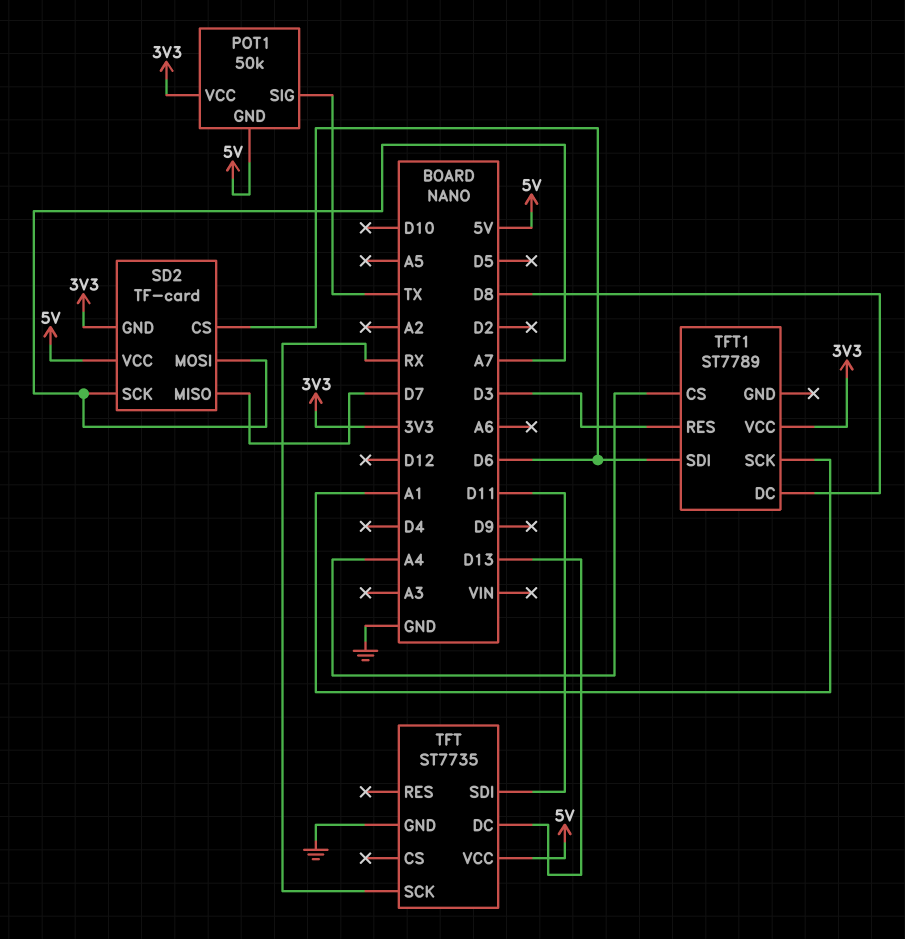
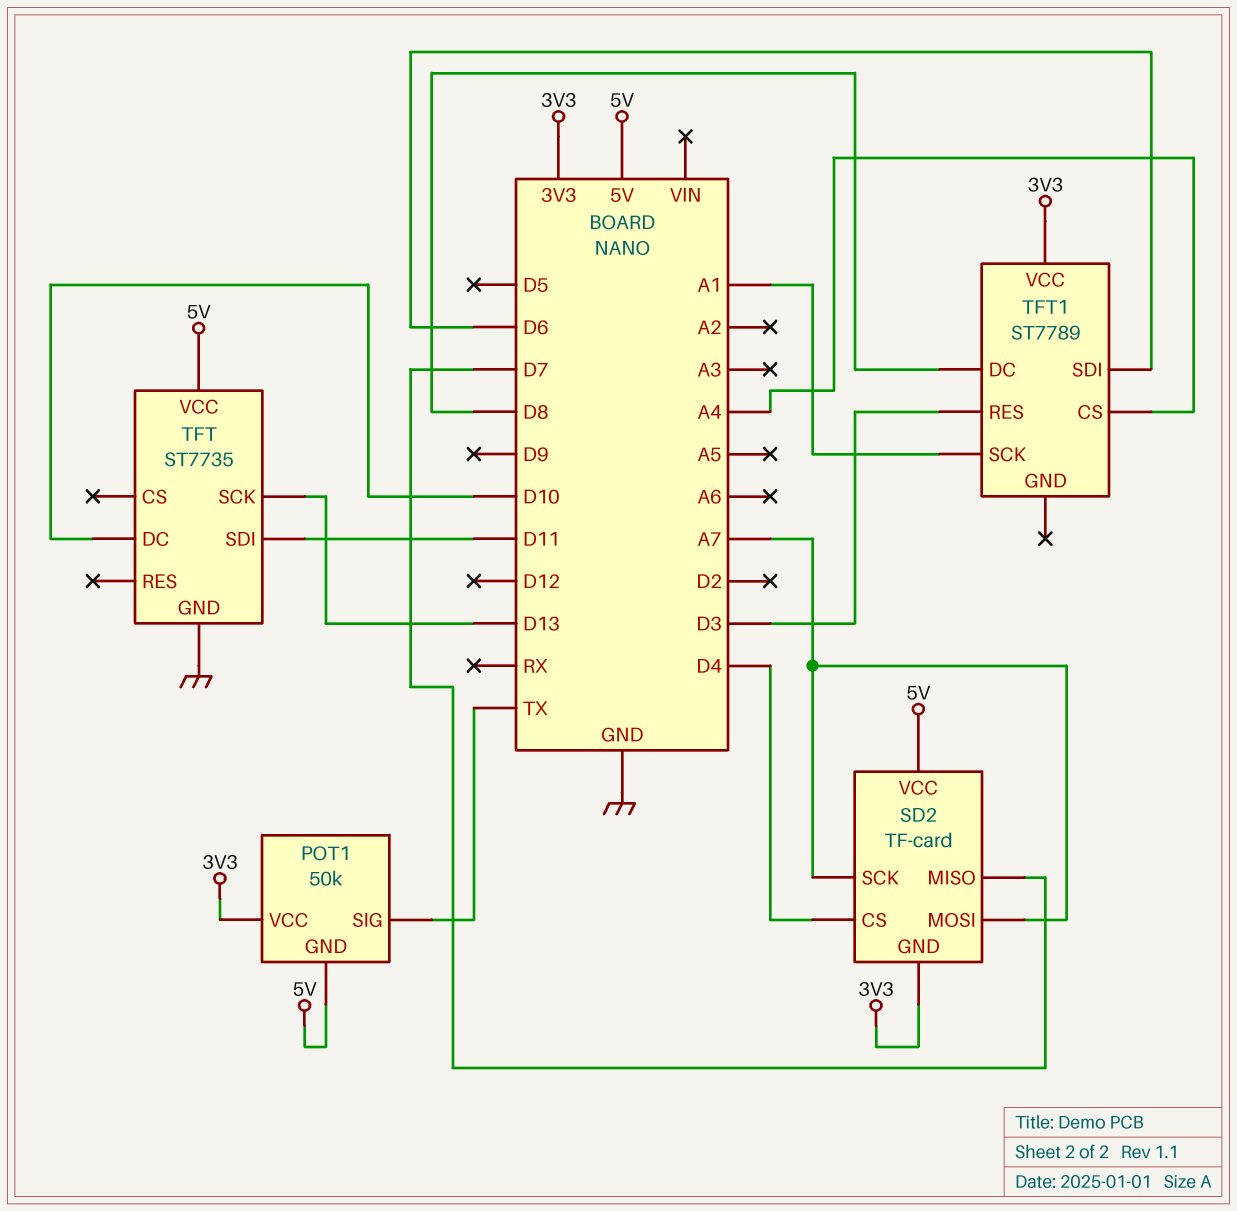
SD2 pin CS: D6 -> D4
TFT pin DC: D13 -> D10
TFT pin SCK: RX -> D13

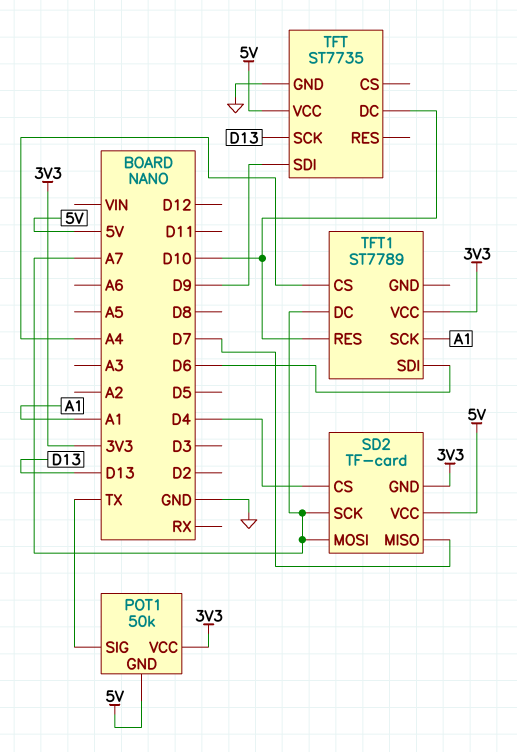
TFT pin SDI: D11 -> D9
TFT1 pin DC: D8 -> A7
TFT1 pin RES: D3 -> D10

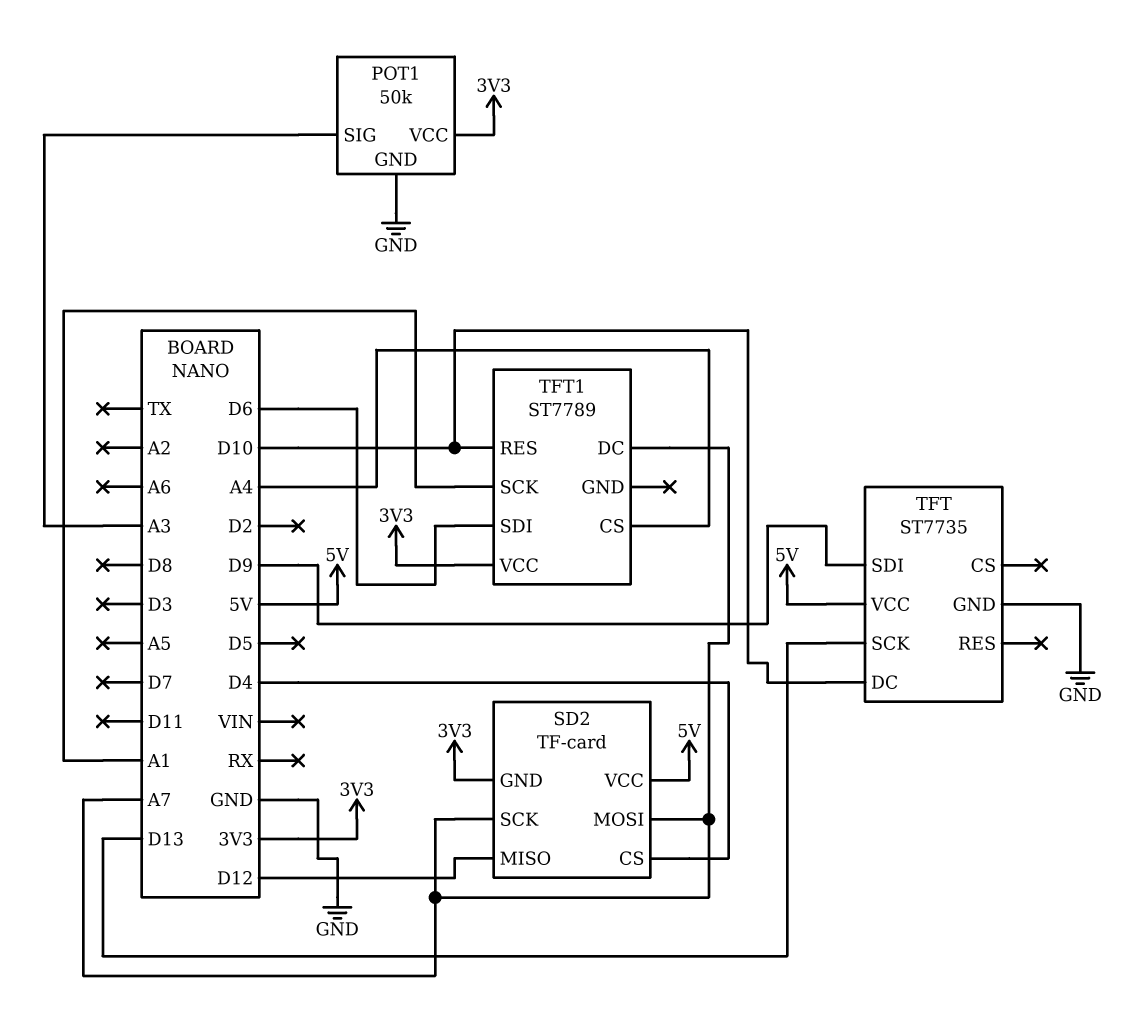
POT1 pin GND: 5V -> GND
POT1 pin SIG: TX -> A3
SD2 pin MISO: D7 -> D12

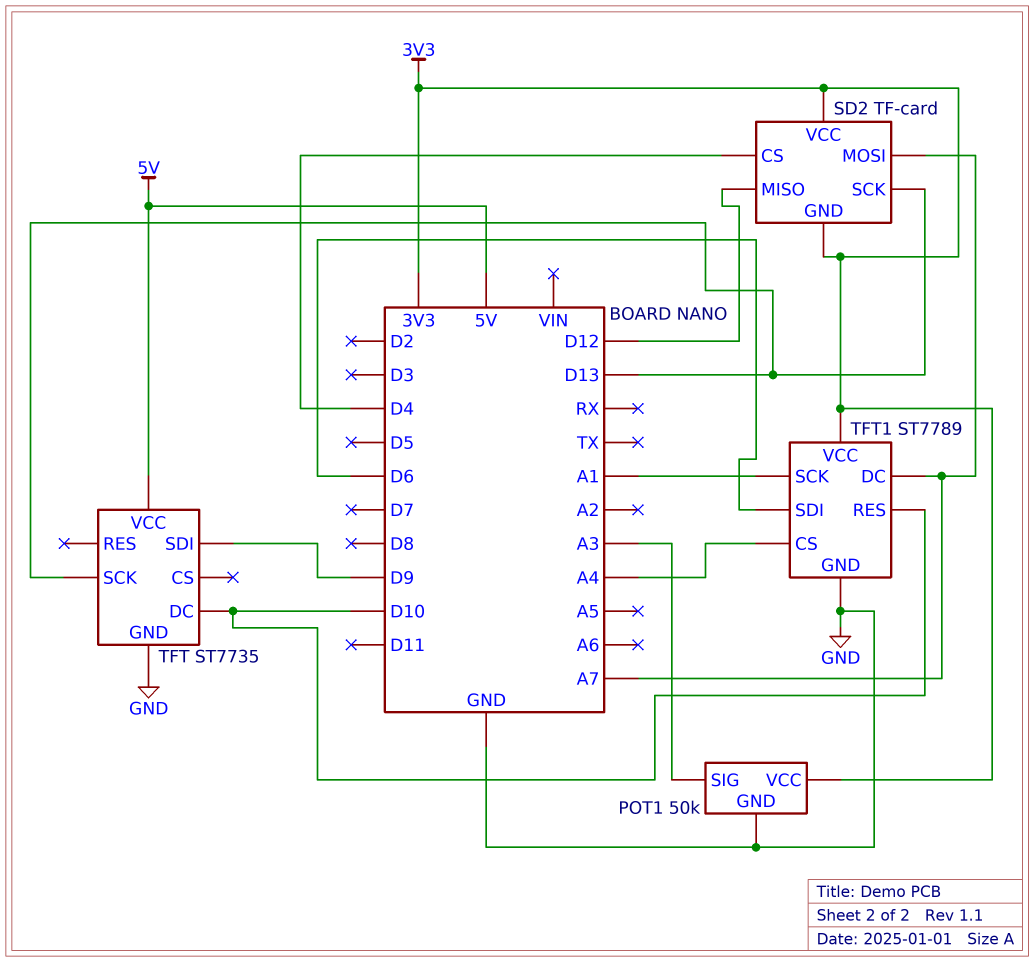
SD2 pin SCK: A7 -> D13
SD2 pin VCC: 5V -> 3V3
TFT1 pin GND: none -> GND

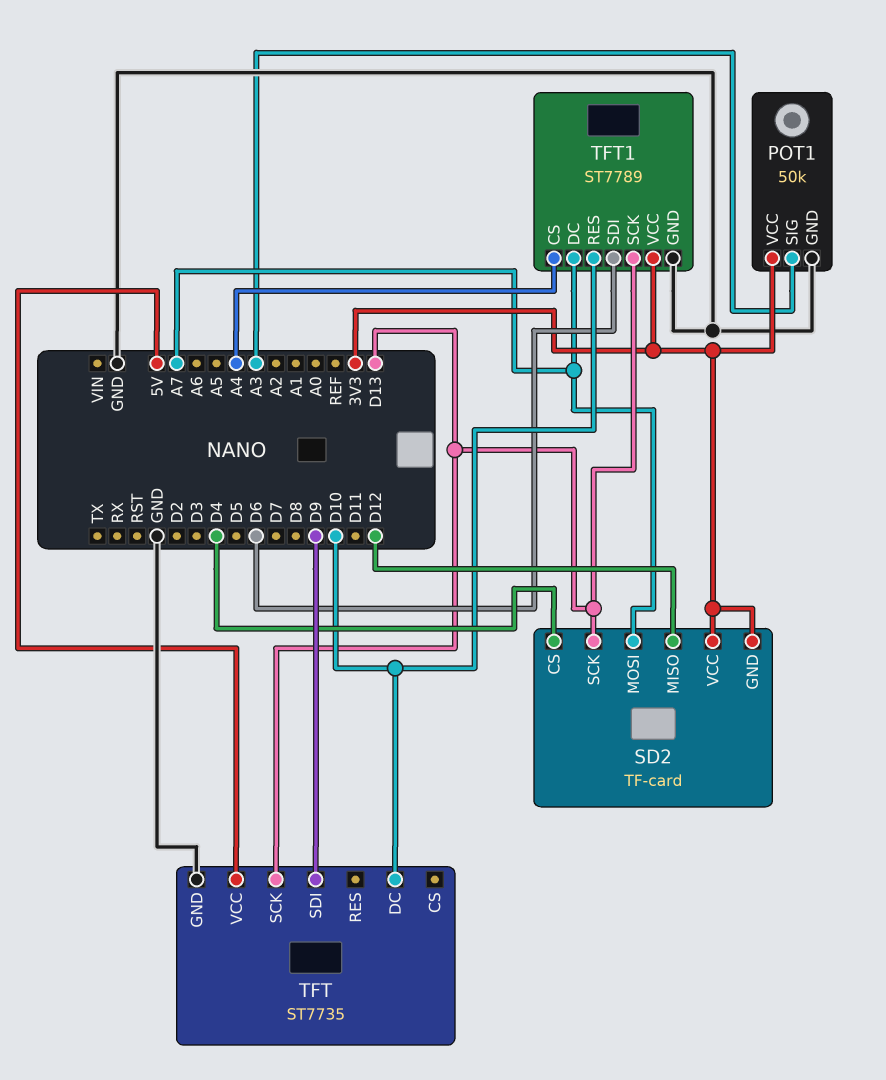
TFT1 pin SCK: A1 -> D13

